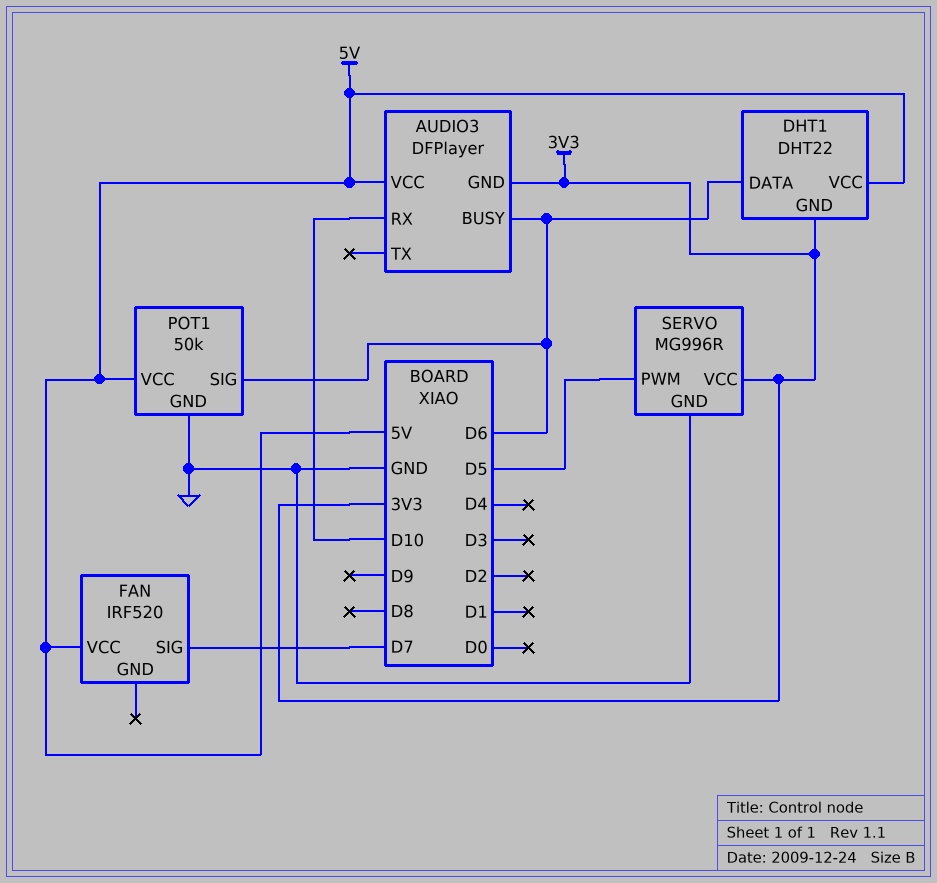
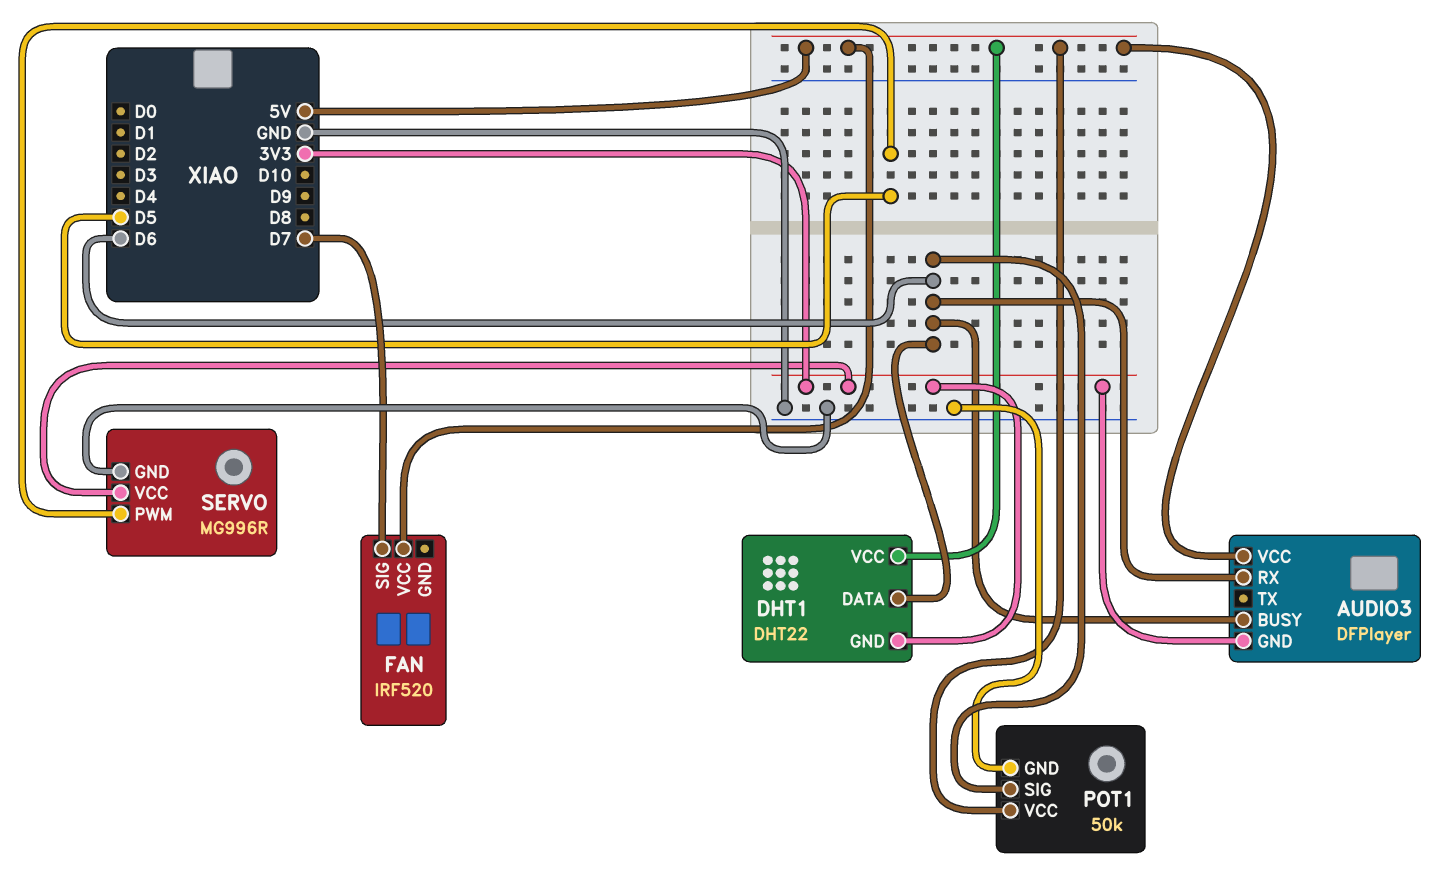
AUDIO3 pin RX: D10 -> D6

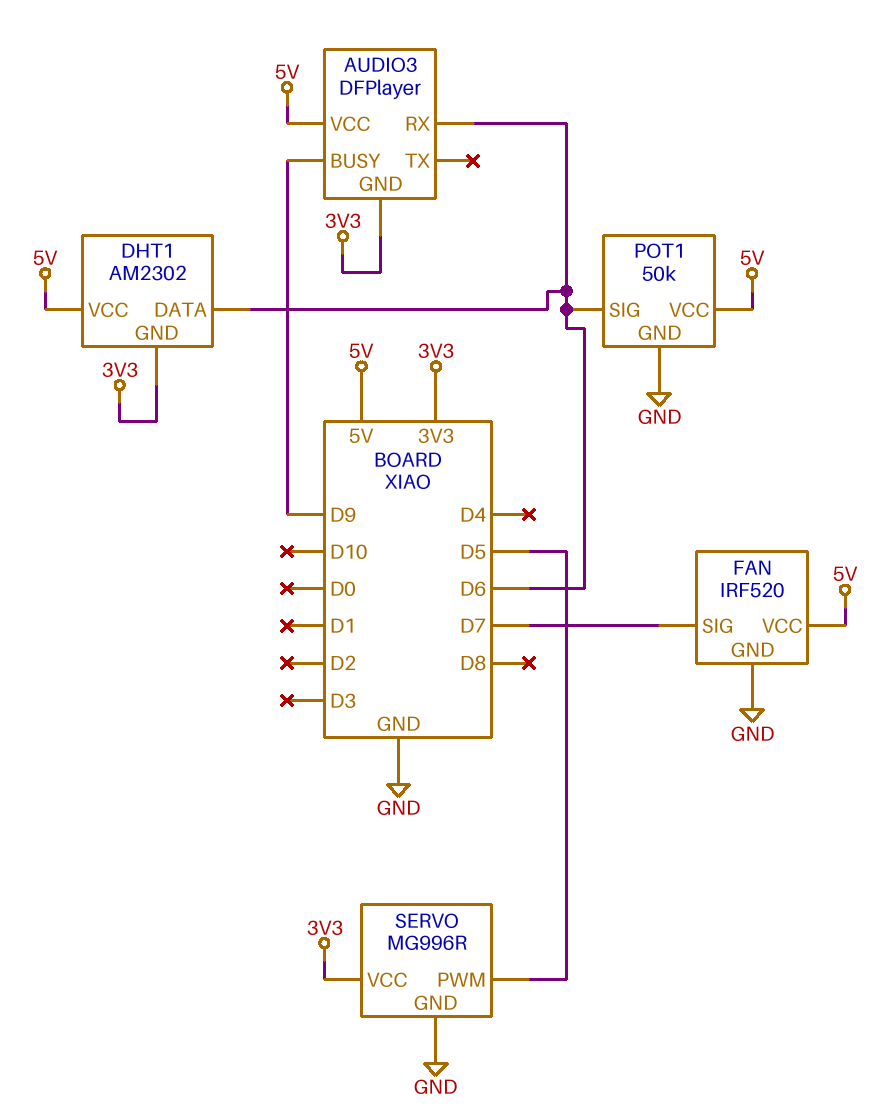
AUDIO3 pin BUSY: D6 -> D9
DHT1: DHT22 -> AM2302
FAN pin GND: none -> GND

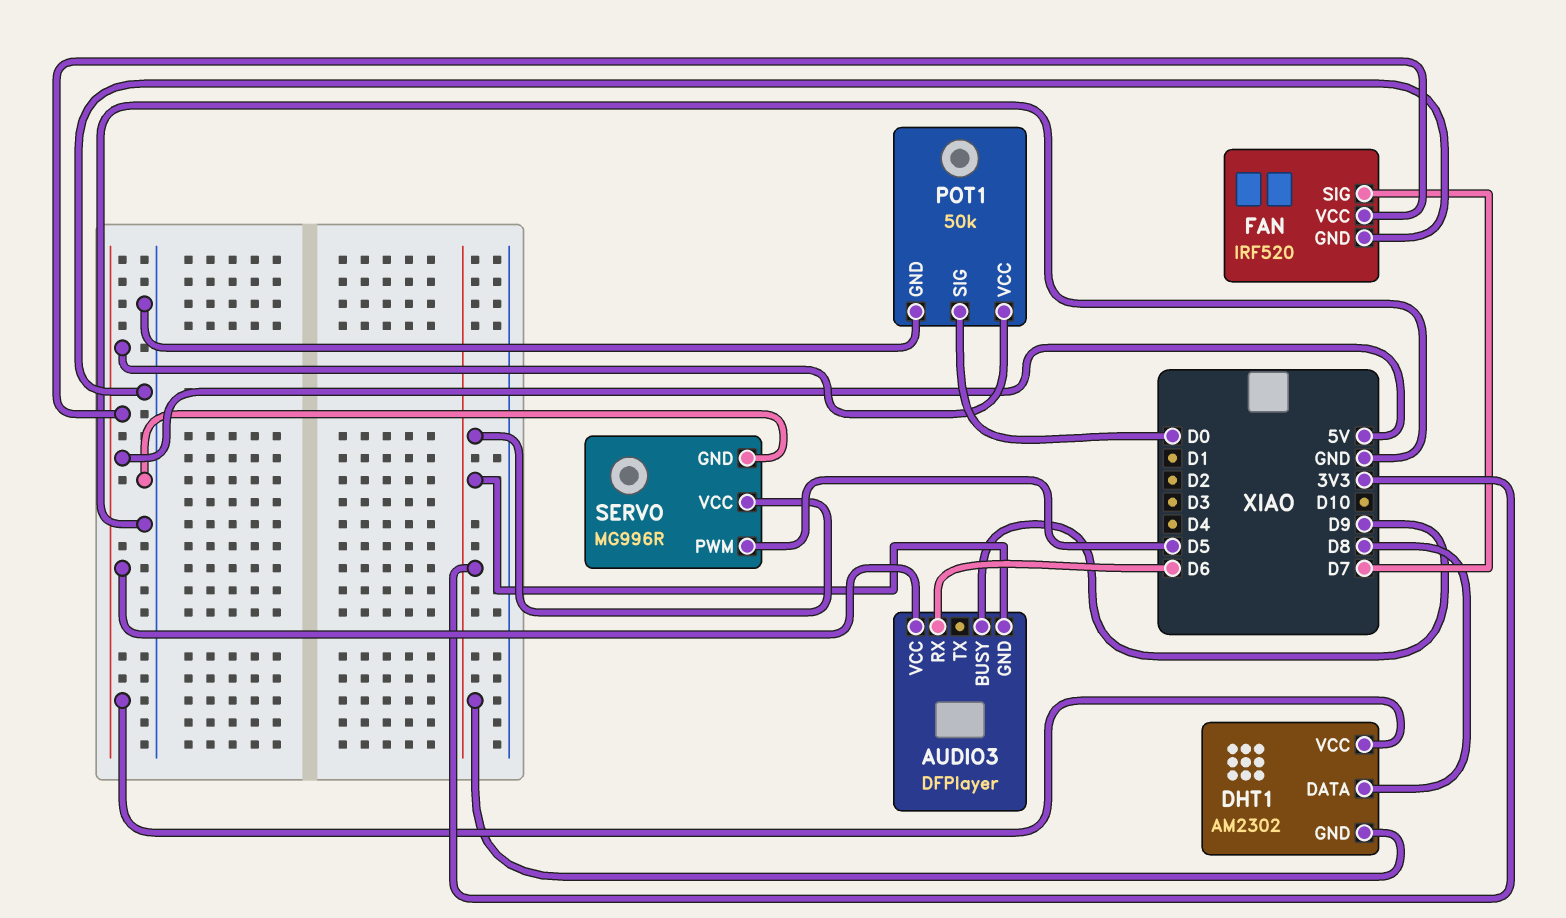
DHT1 pin DATA: D6 -> D8
POT1 pin SIG: D6 -> D0

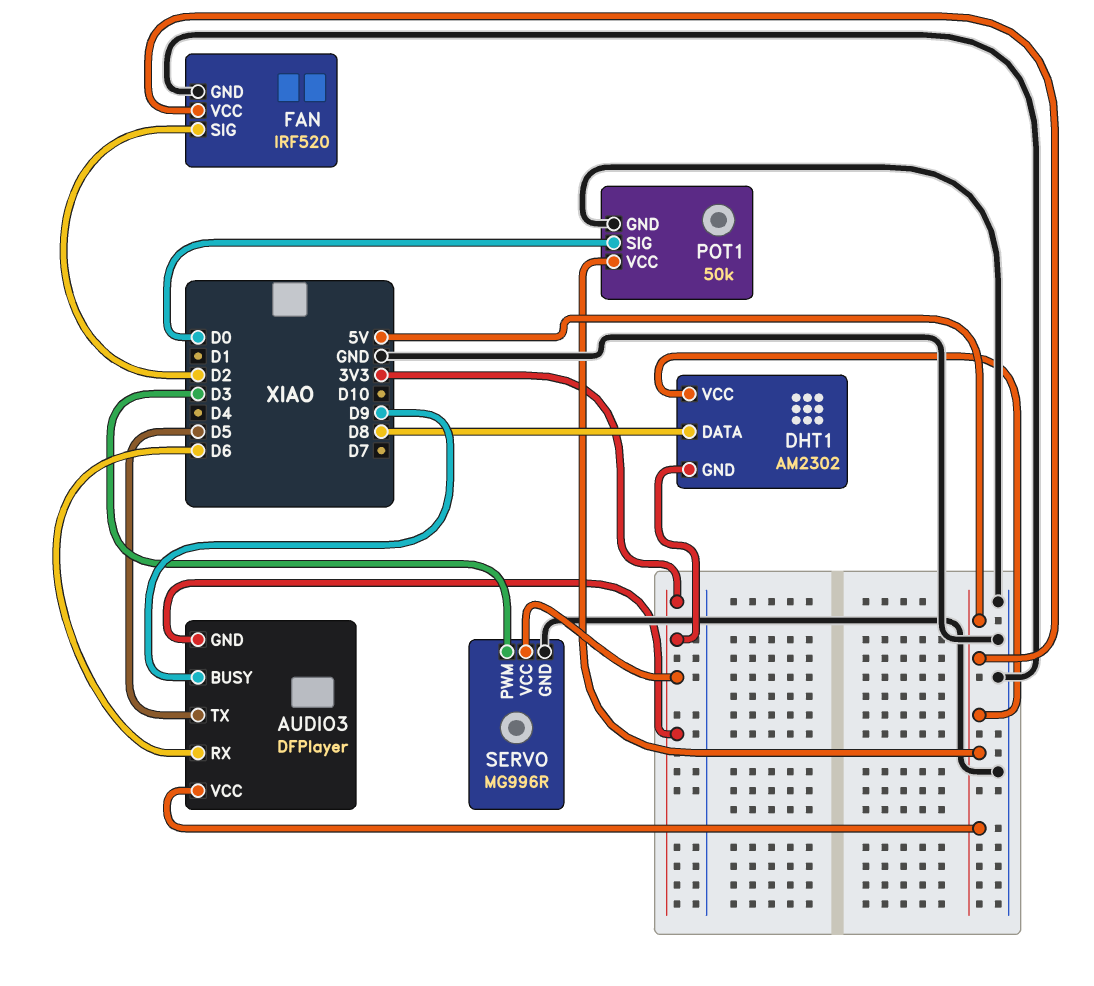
AUDIO3 pin TX: none -> D5
FAN pin SIG: D7 -> D2
SERVO pin PWM: D5 -> D3

